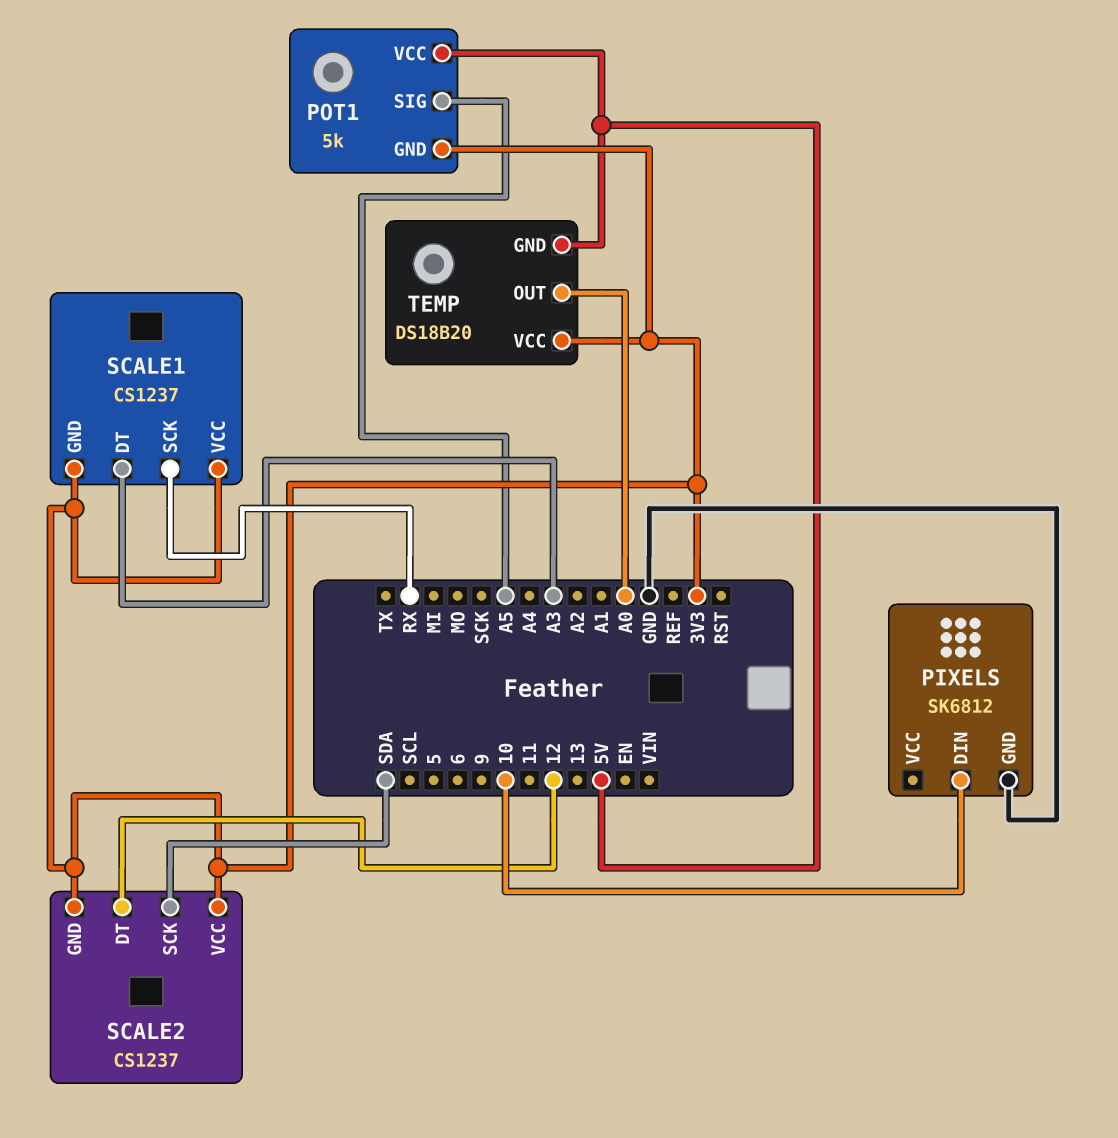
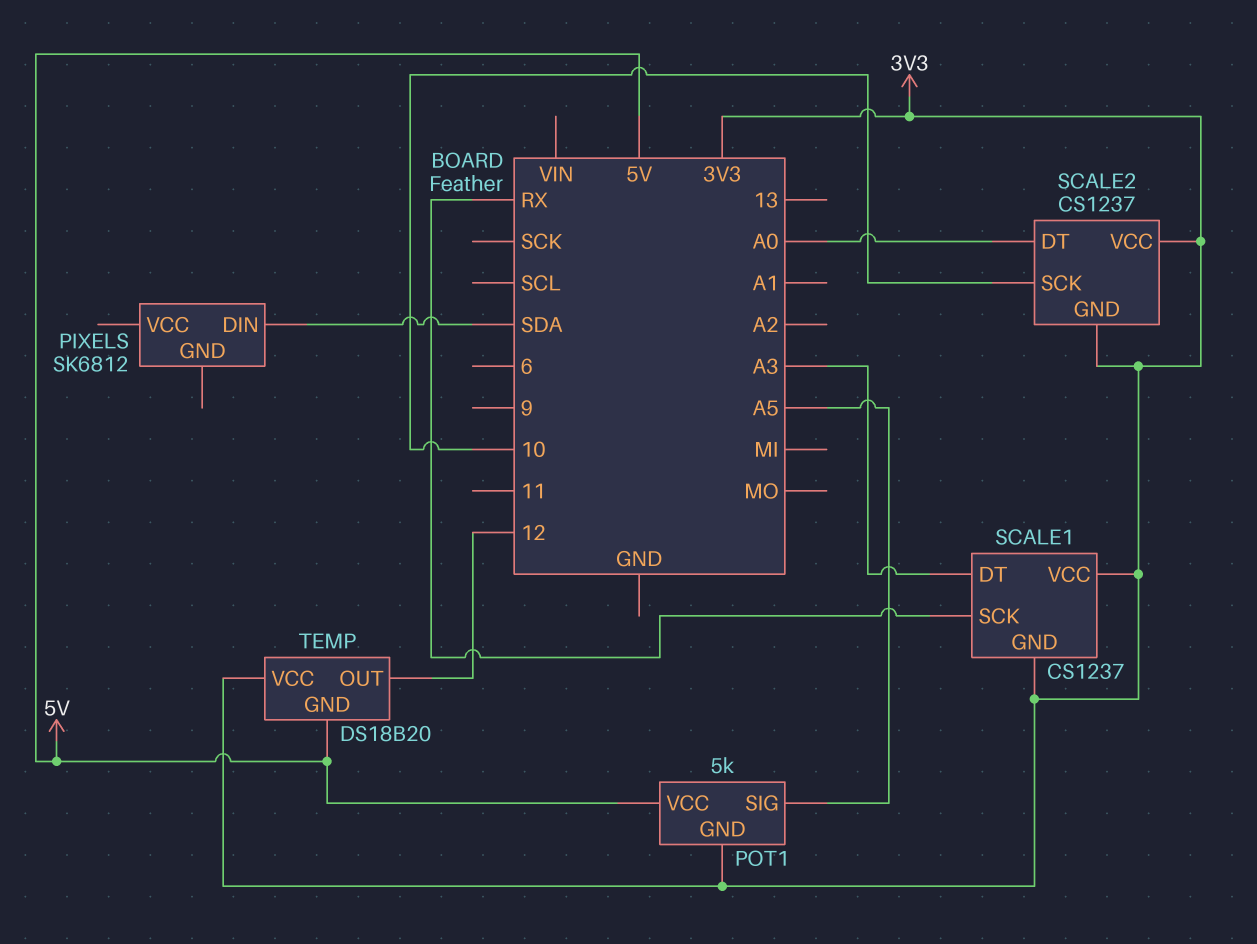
PIXELS pin DIN: 10 -> SDA
PIXELS pin GND: GND -> none
SCALE2 pin DT: 12 -> A0
SCALE2 pin SCK: SDA -> 10
TEMP pin OUT: A0 -> 12

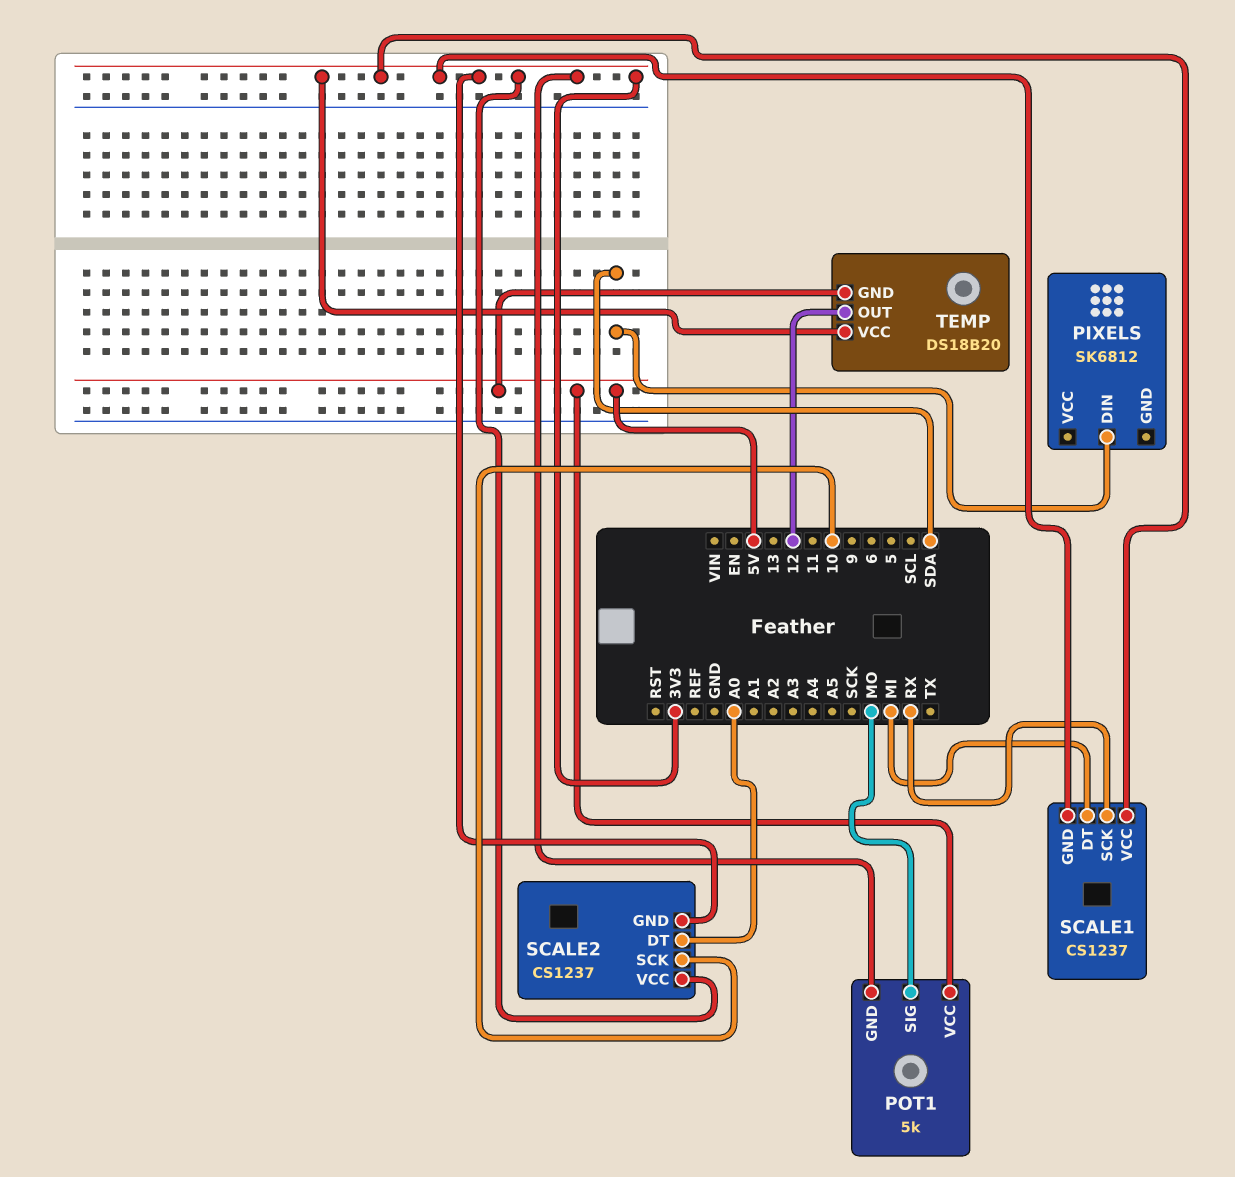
POT1 pin SIG: A5 -> MO
SCALE1 pin DT: A3 -> MI

